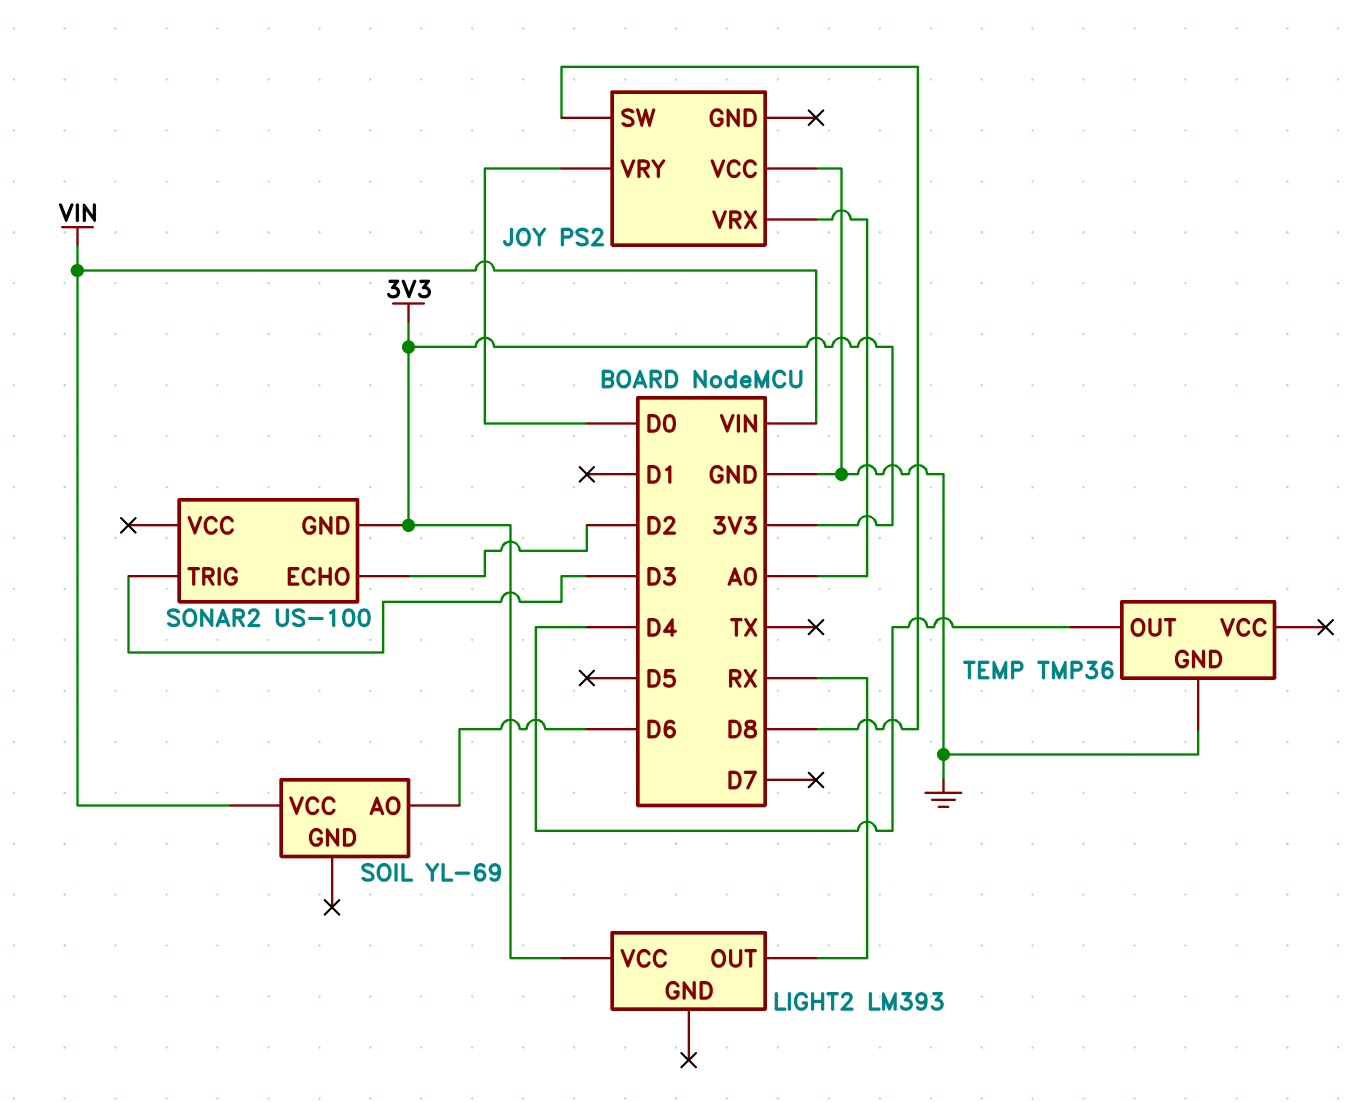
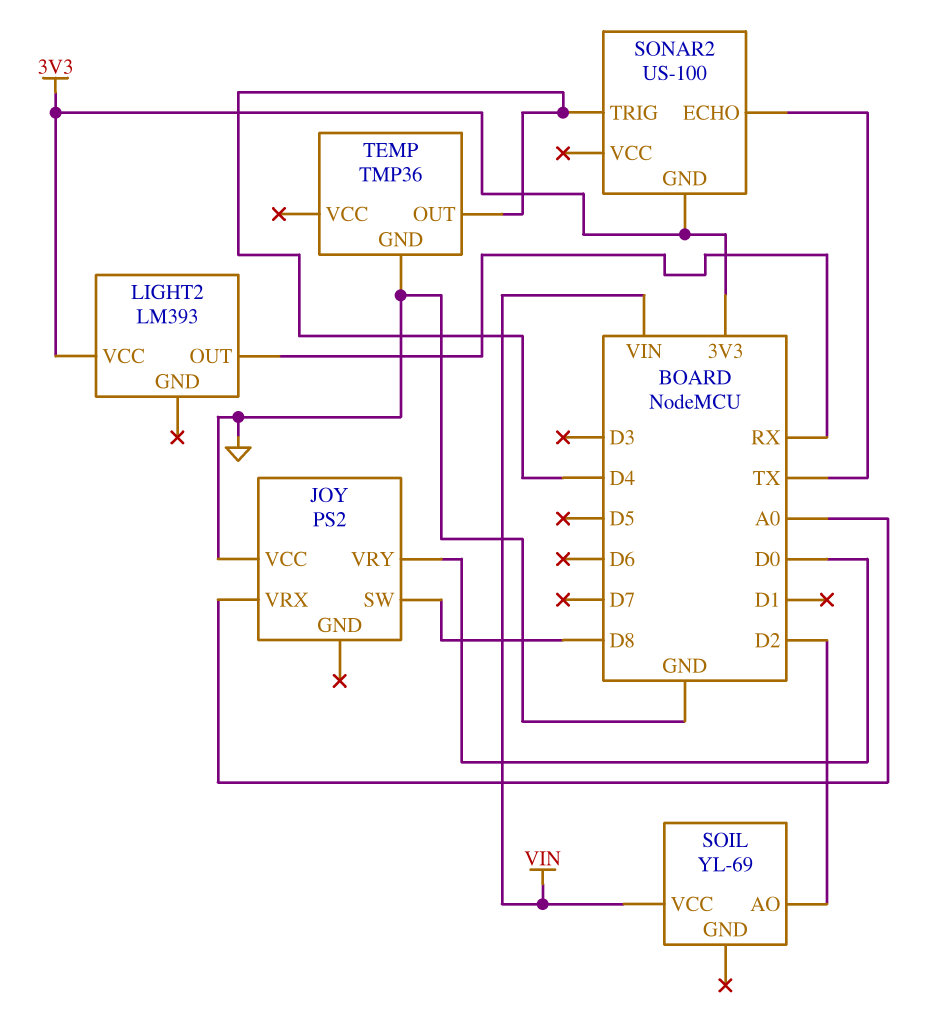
SOIL pin AO: D6 -> D2
SONAR2 pin ECHO: D2 -> TX
SONAR2 pin TRIG: D3 -> D4

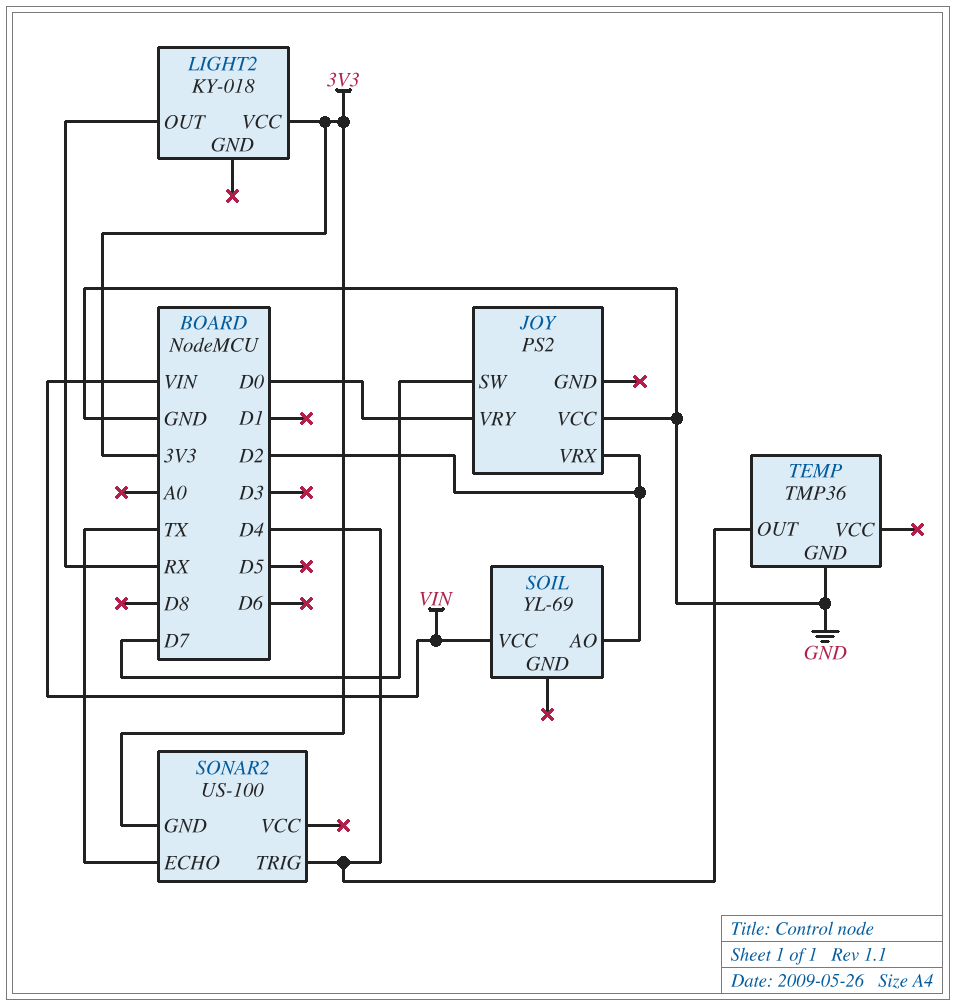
JOY pin SW: D8 -> D7
JOY pin VRX: A0 -> D2
LIGHT2: LM393 -> KY-018

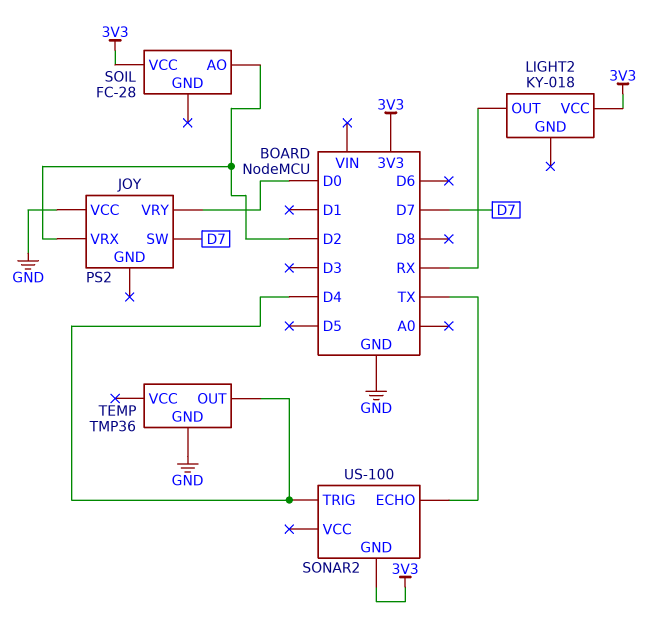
SOIL: YL-69 -> FC-28
SOIL pin VCC: VIN -> 3V3

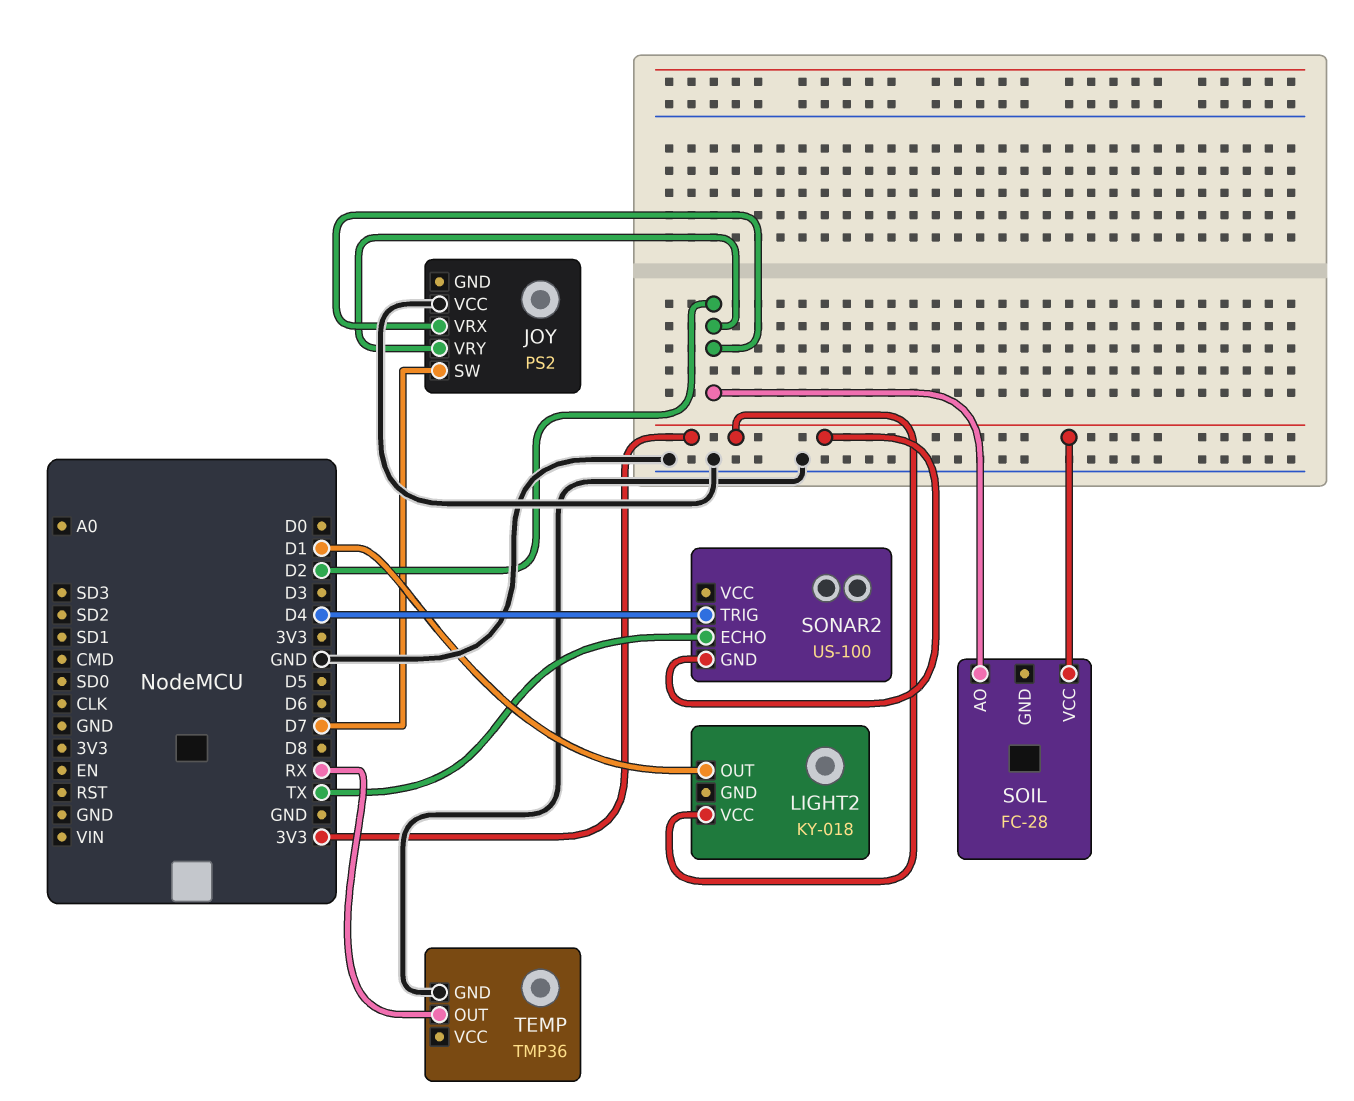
JOY pin VRY: D0 -> D2
LIGHT2 pin OUT: RX -> D1
TEMP pin OUT: D4 -> RX

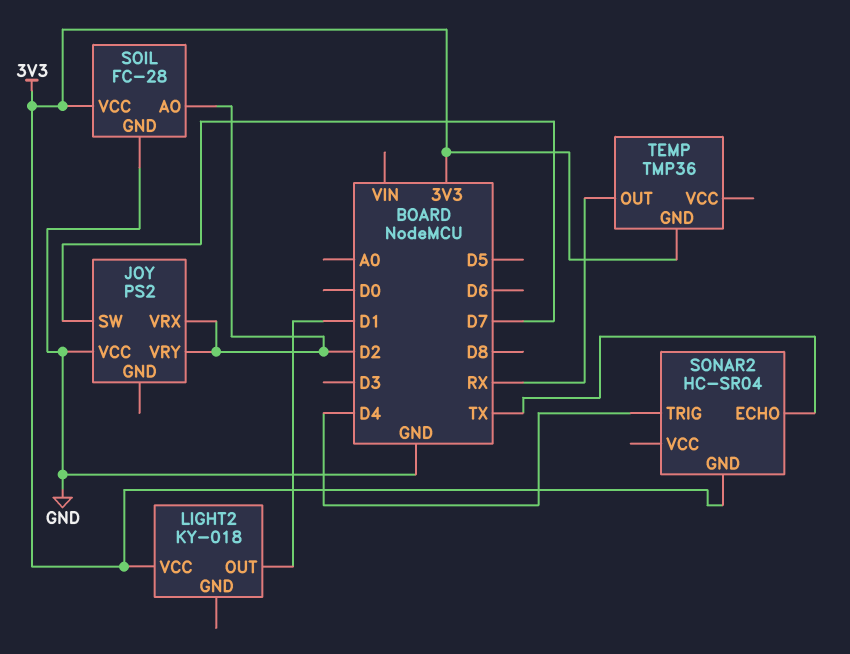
SOIL pin GND: none -> GND
SONAR2: US-100 -> HC-SR04
TEMP pin GND: GND -> 3V3

